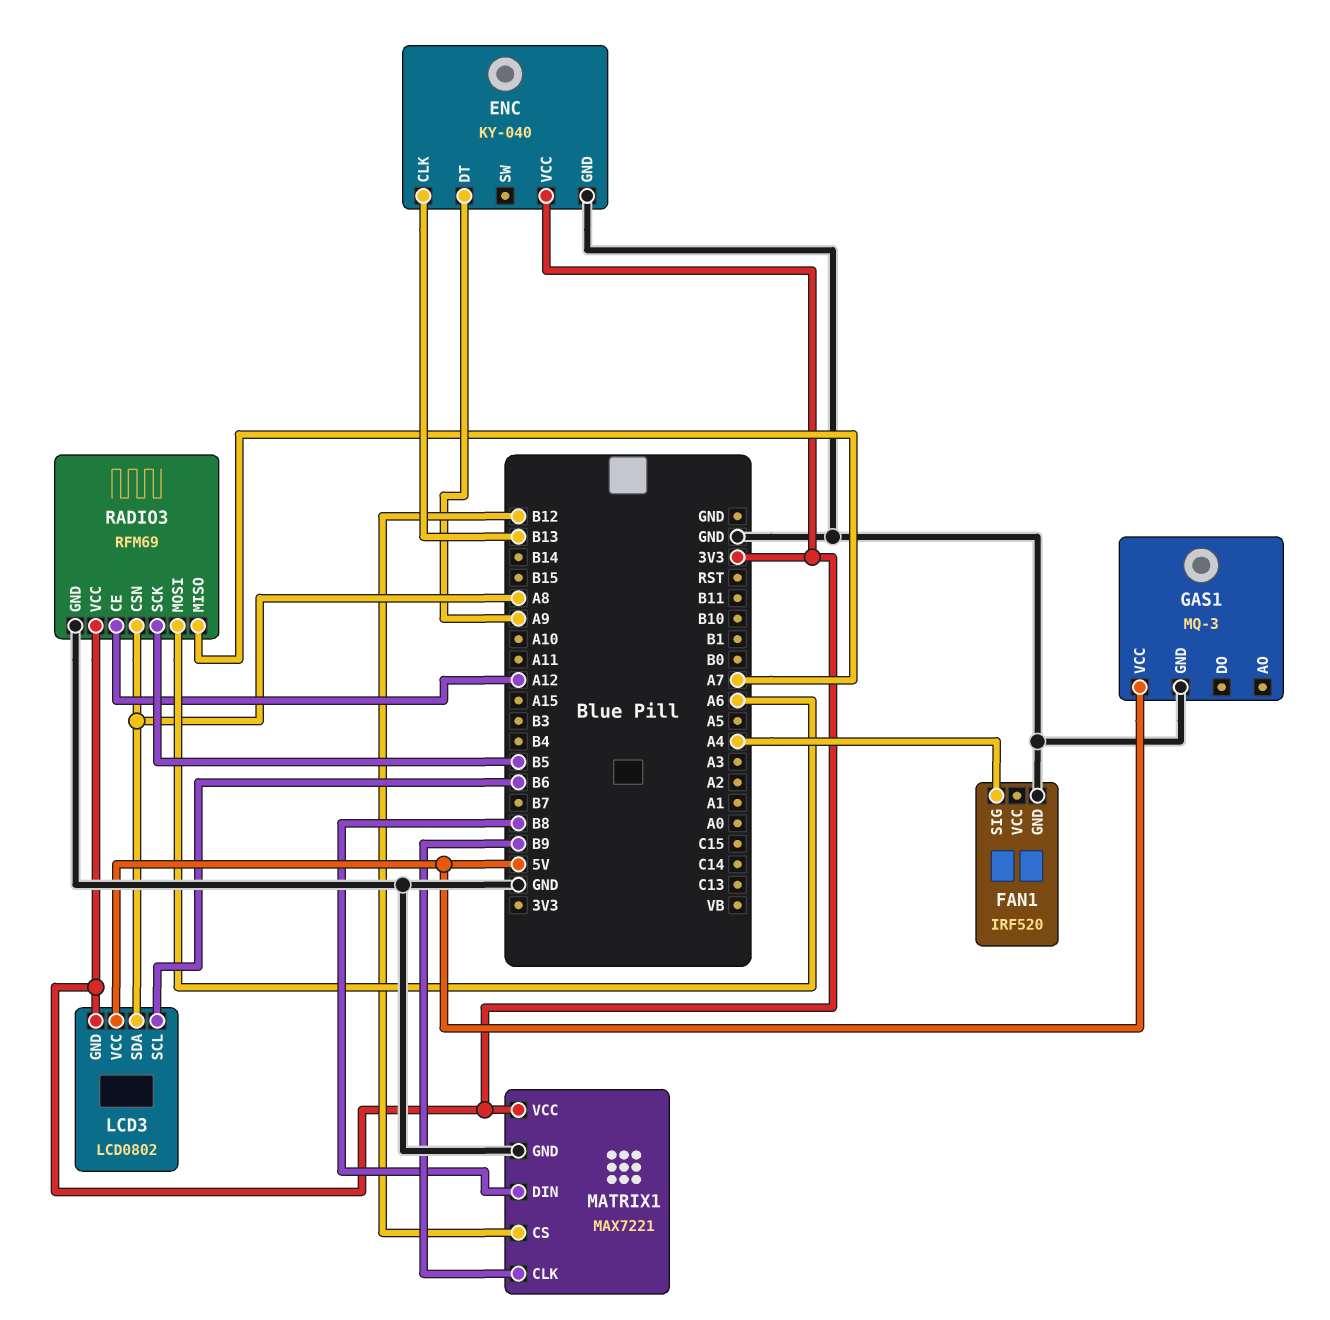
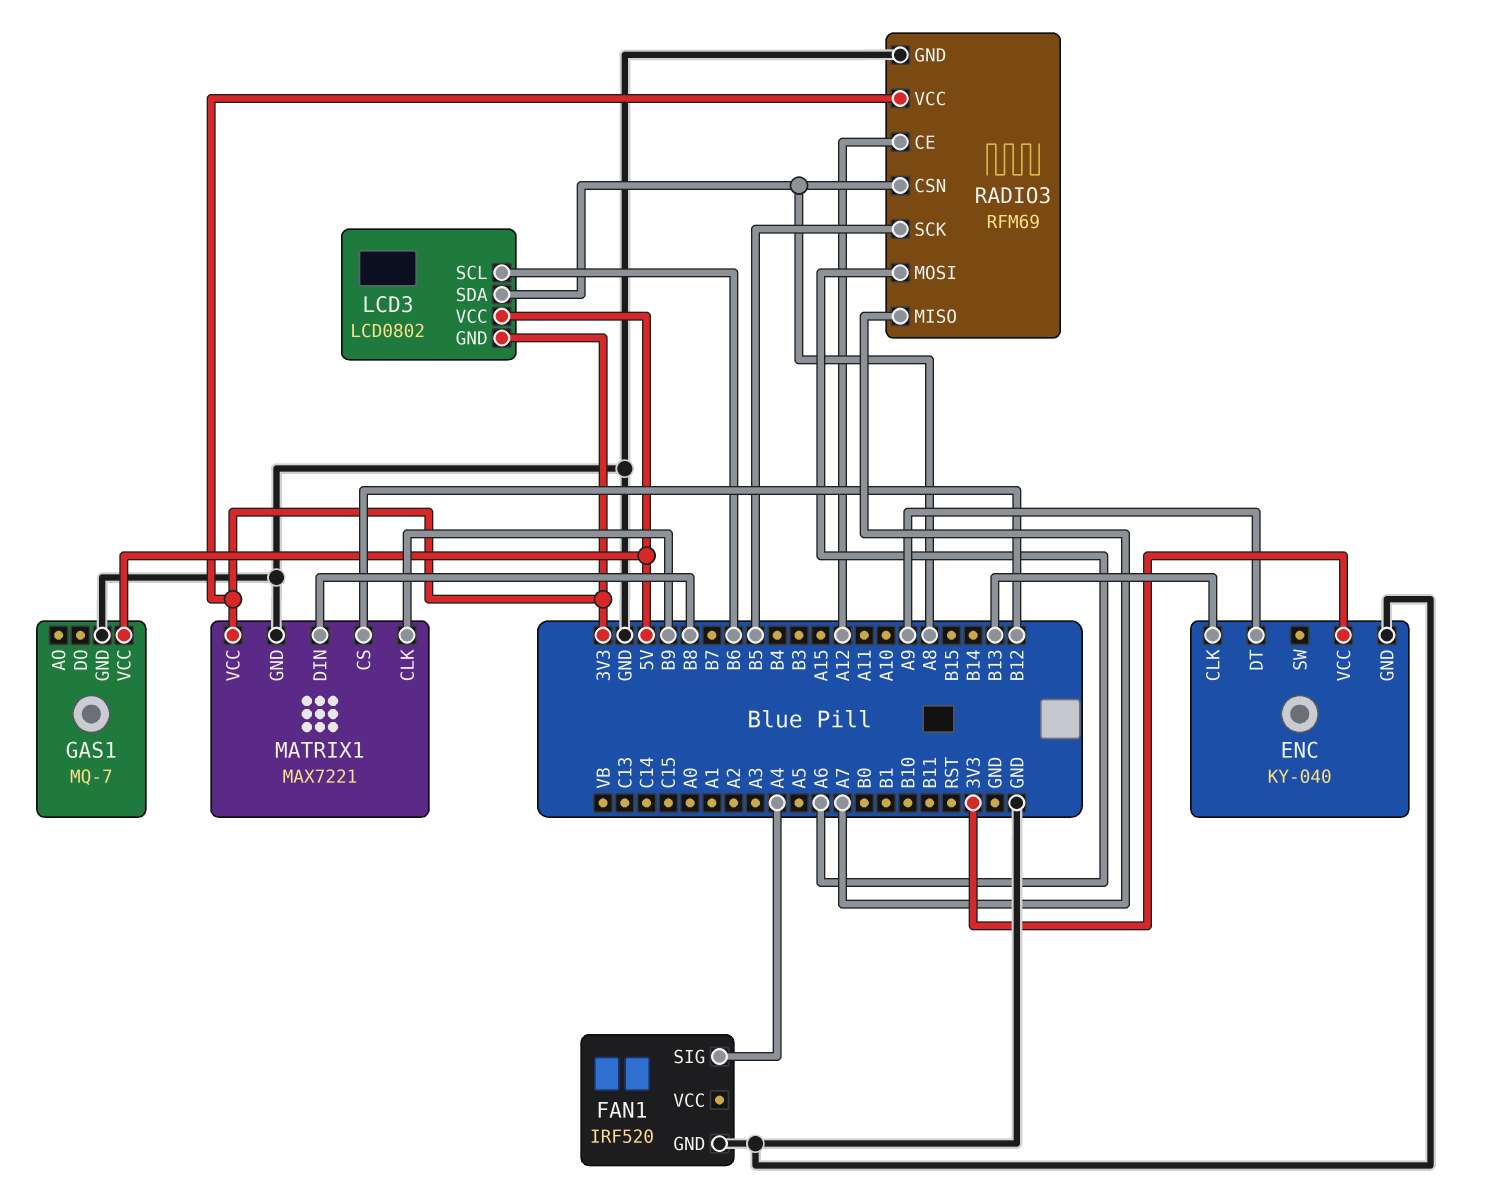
GAS1: MQ-3 -> MQ-7

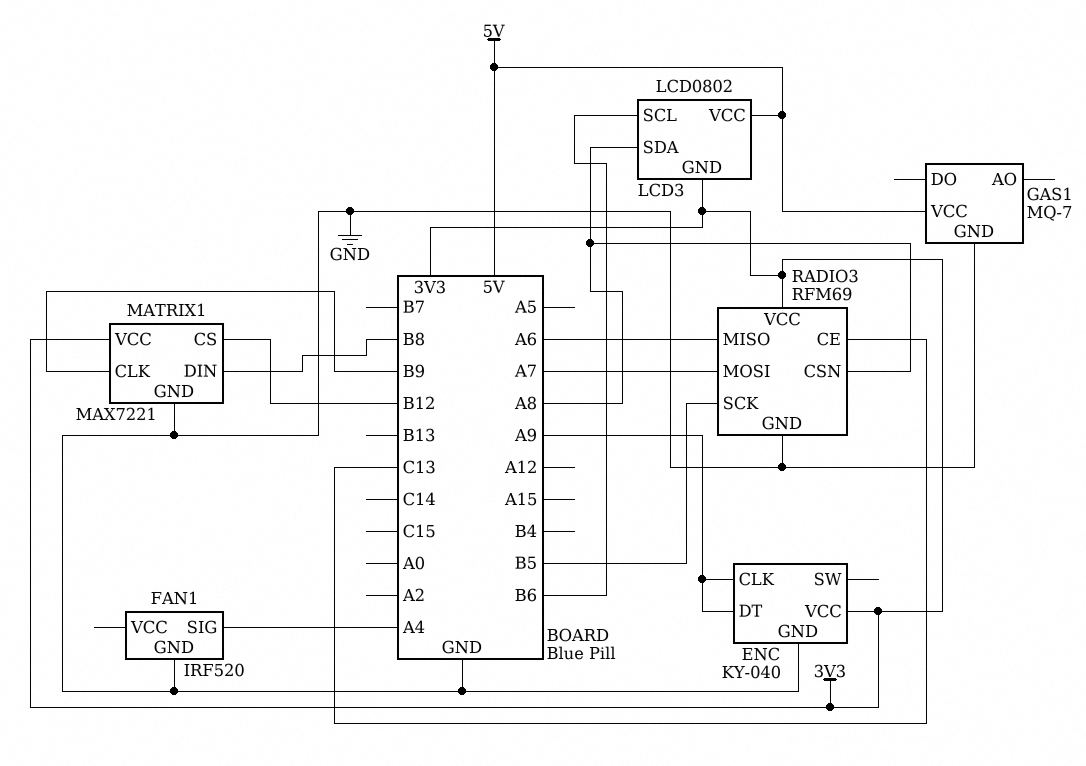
ENC pin CLK: B13 -> A9
RADIO3 pin CE: A12 -> C13
RADIO3 pin MISO: A7 -> A6
RADIO3 pin MOSI: A6 -> A7

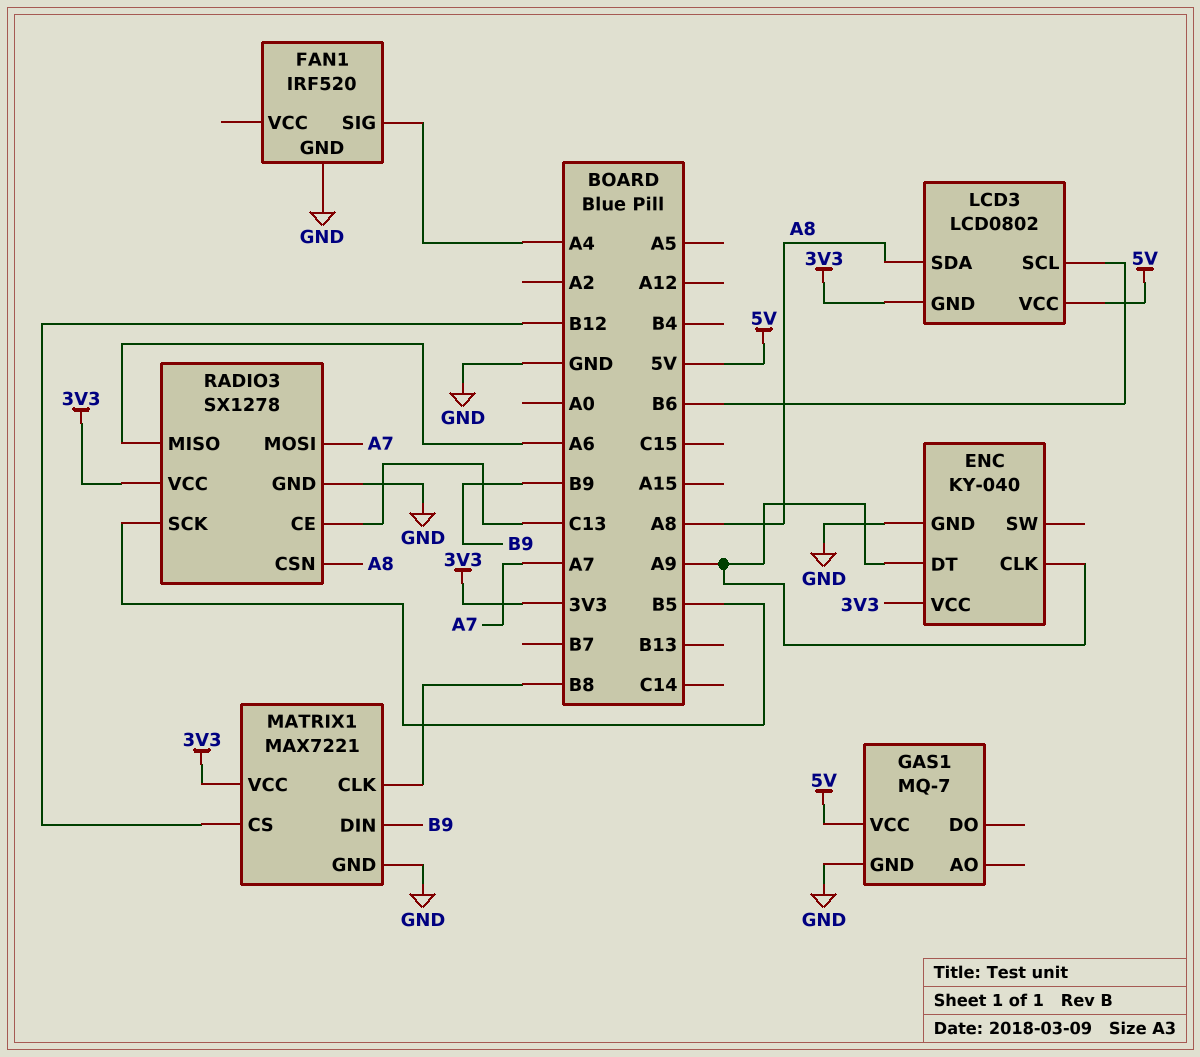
MATRIX1 pin CLK: B9 -> B8
MATRIX1 pin DIN: B8 -> B9
RADIO3: RFM69 -> SX1278

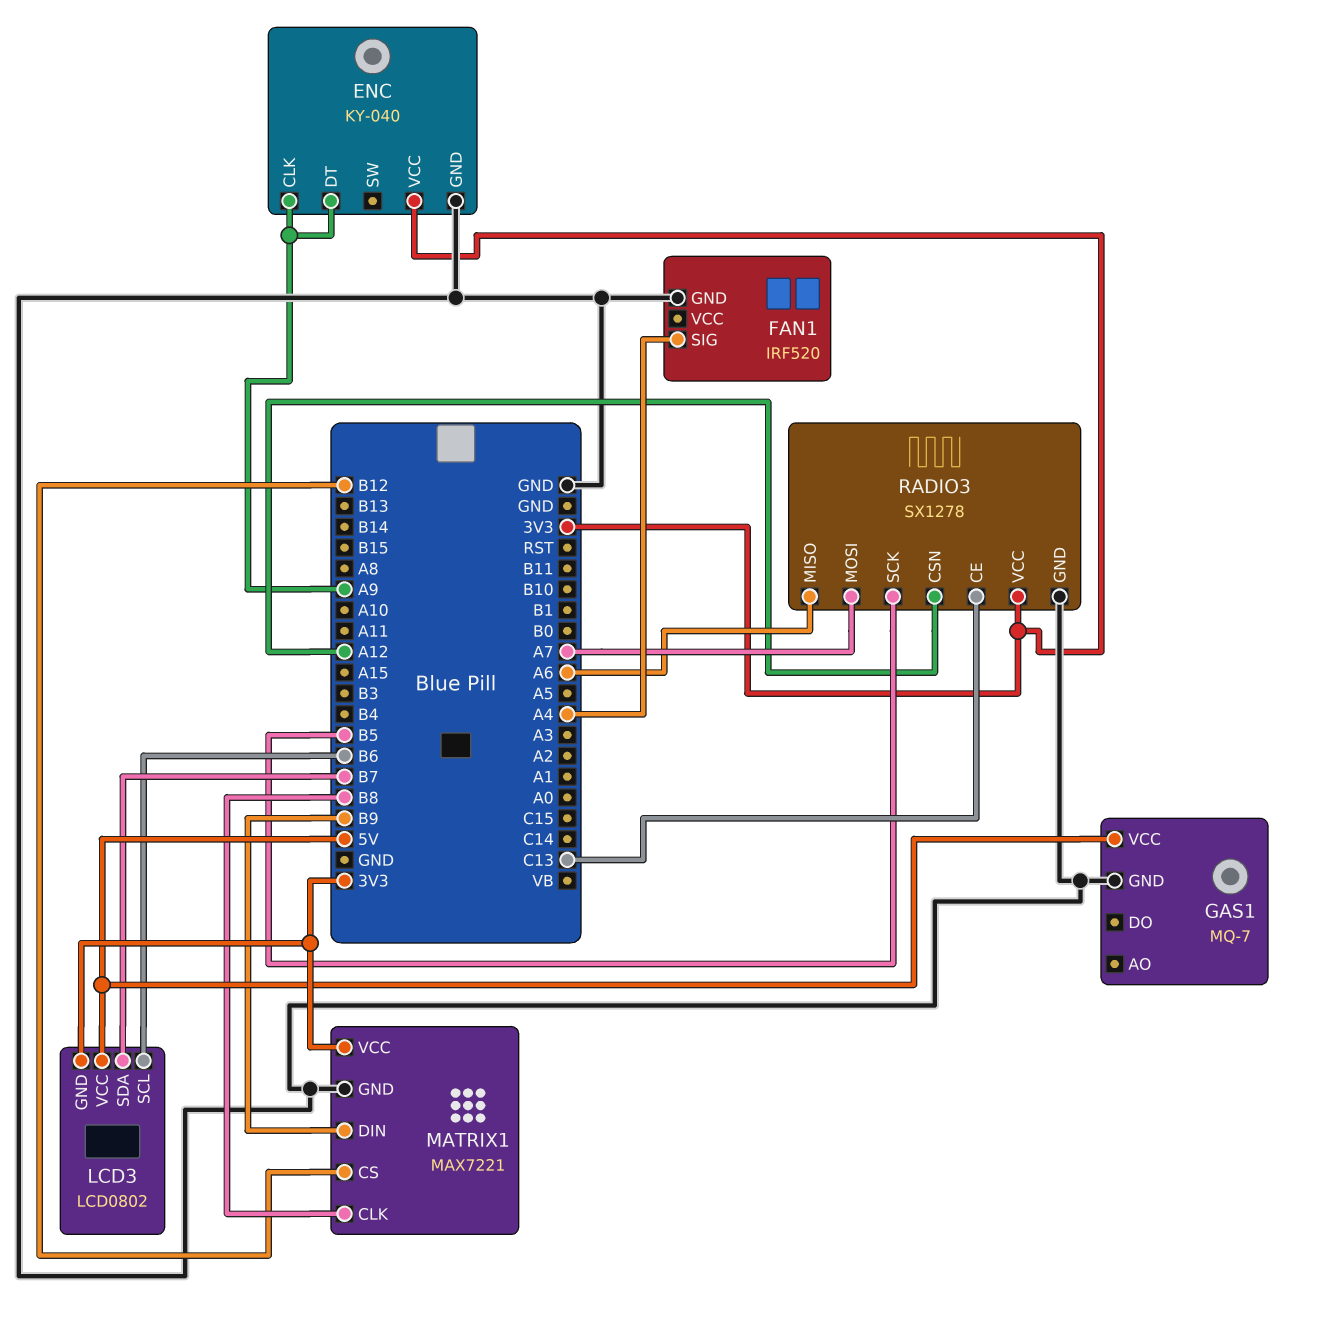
LCD3 pin SDA: A8 -> B7
RADIO3 pin CSN: A8 -> A12

